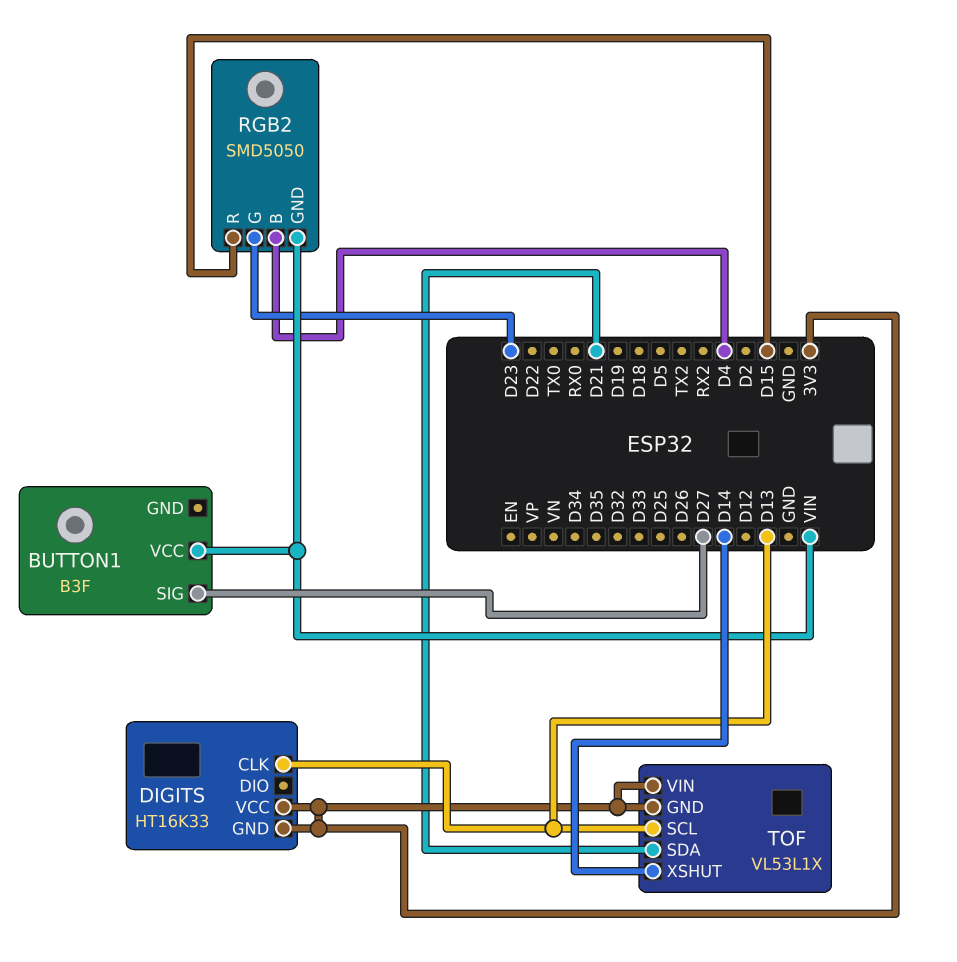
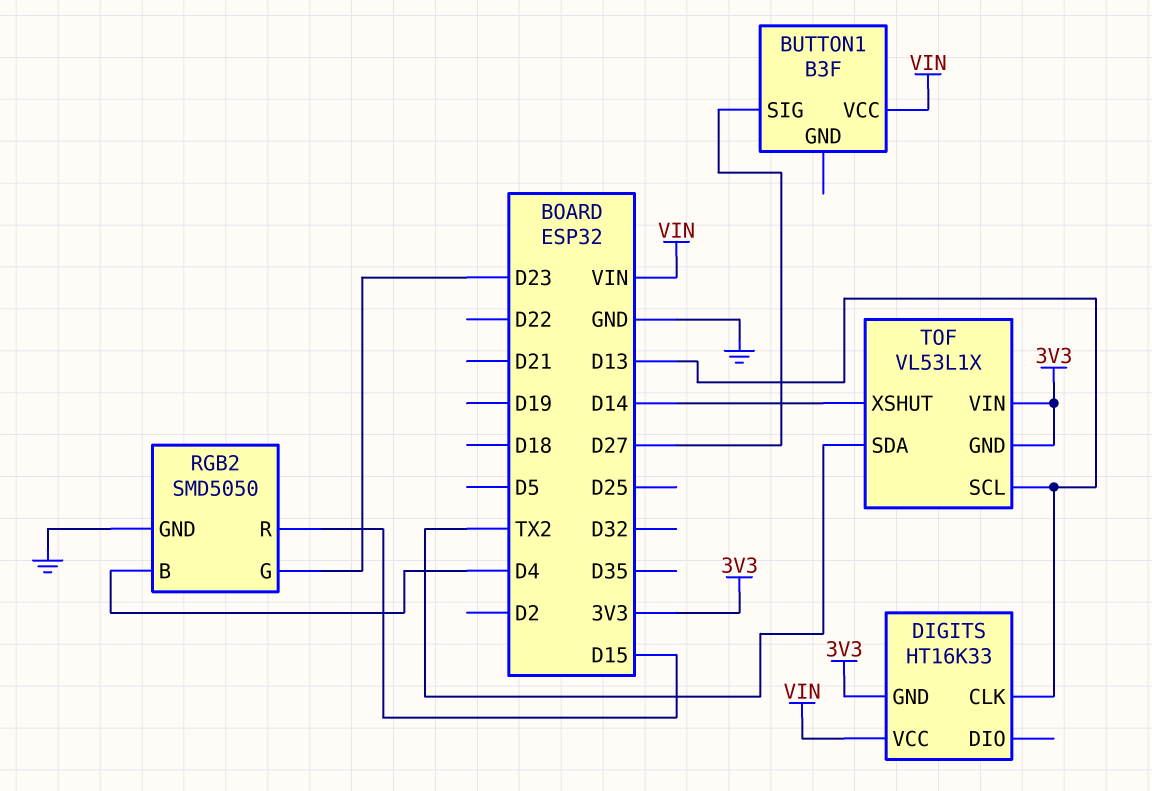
DIGITS pin VCC: 3V3 -> VIN
RGB2 pin GND: VIN -> GND
TOF pin SDA: D21 -> TX2

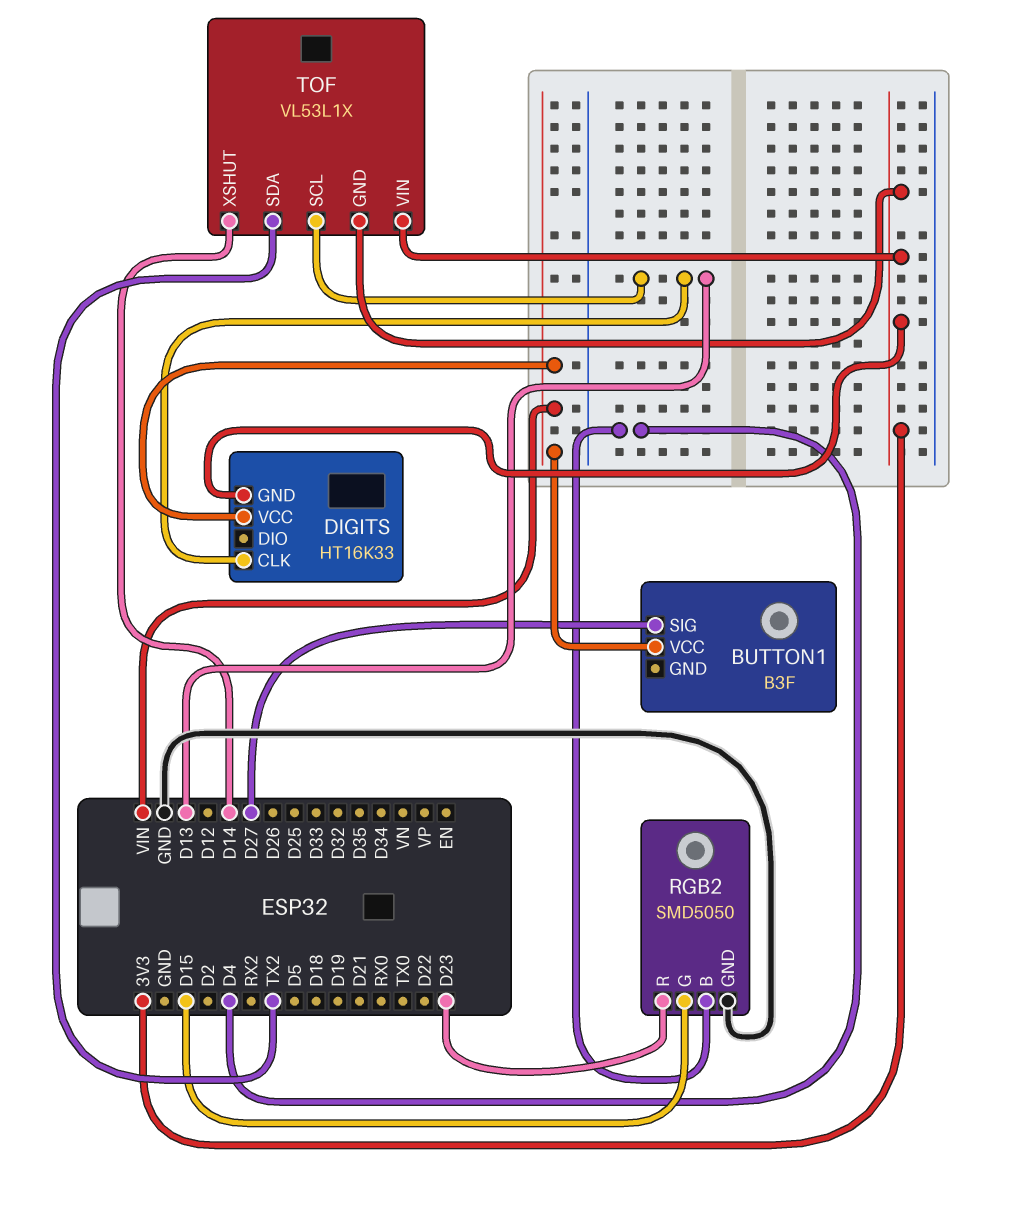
RGB2 pin G: D23 -> D15
RGB2 pin R: D15 -> D23

